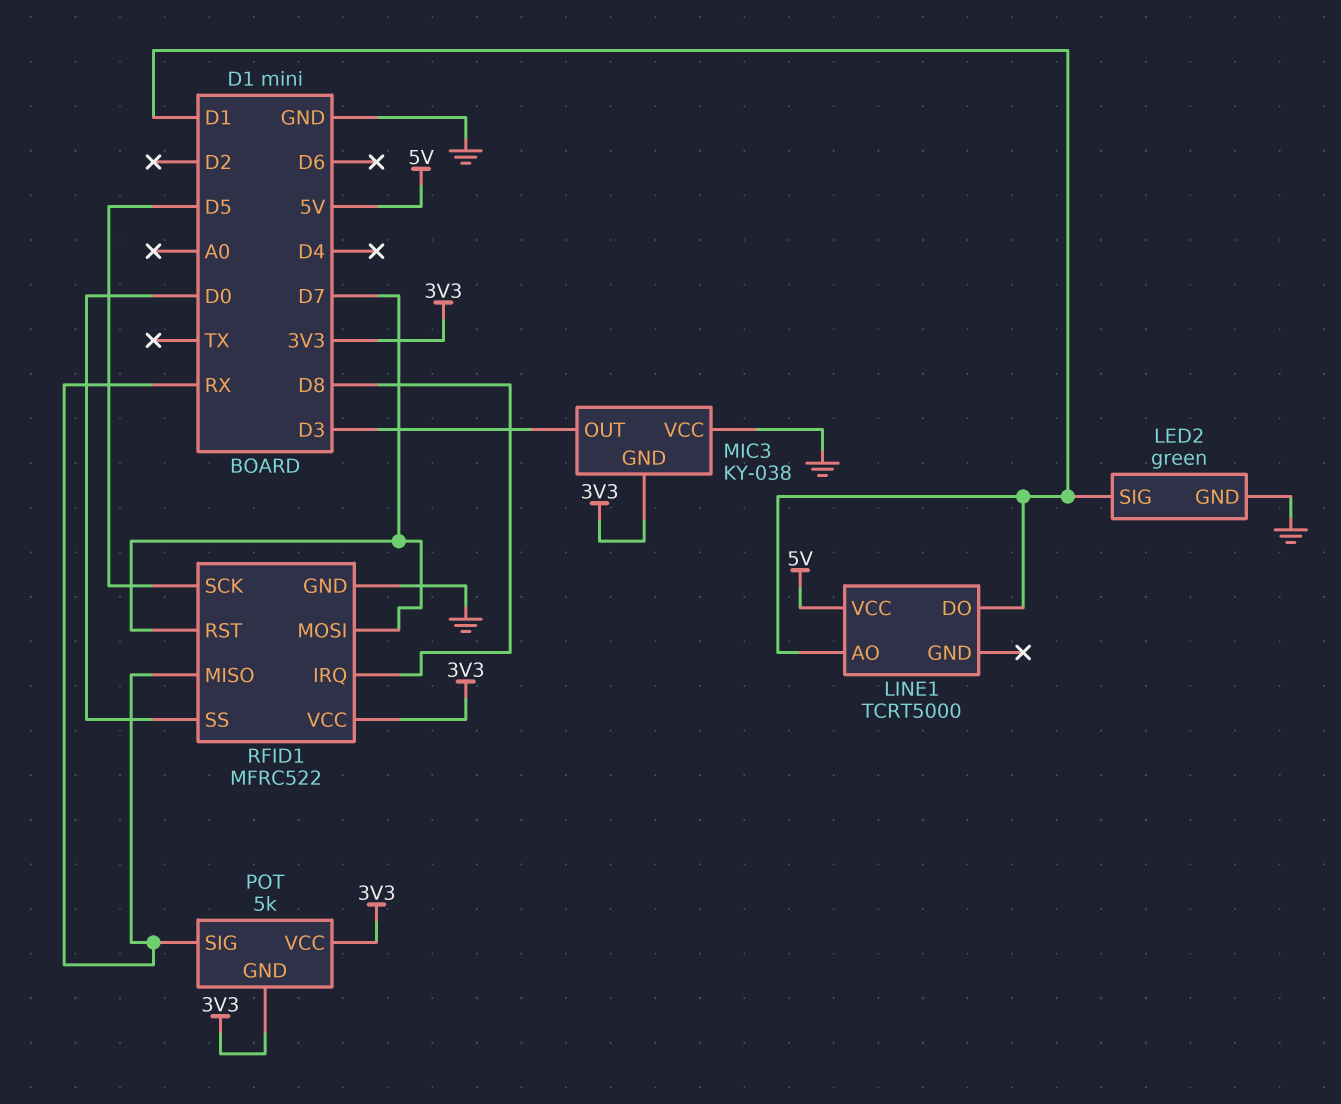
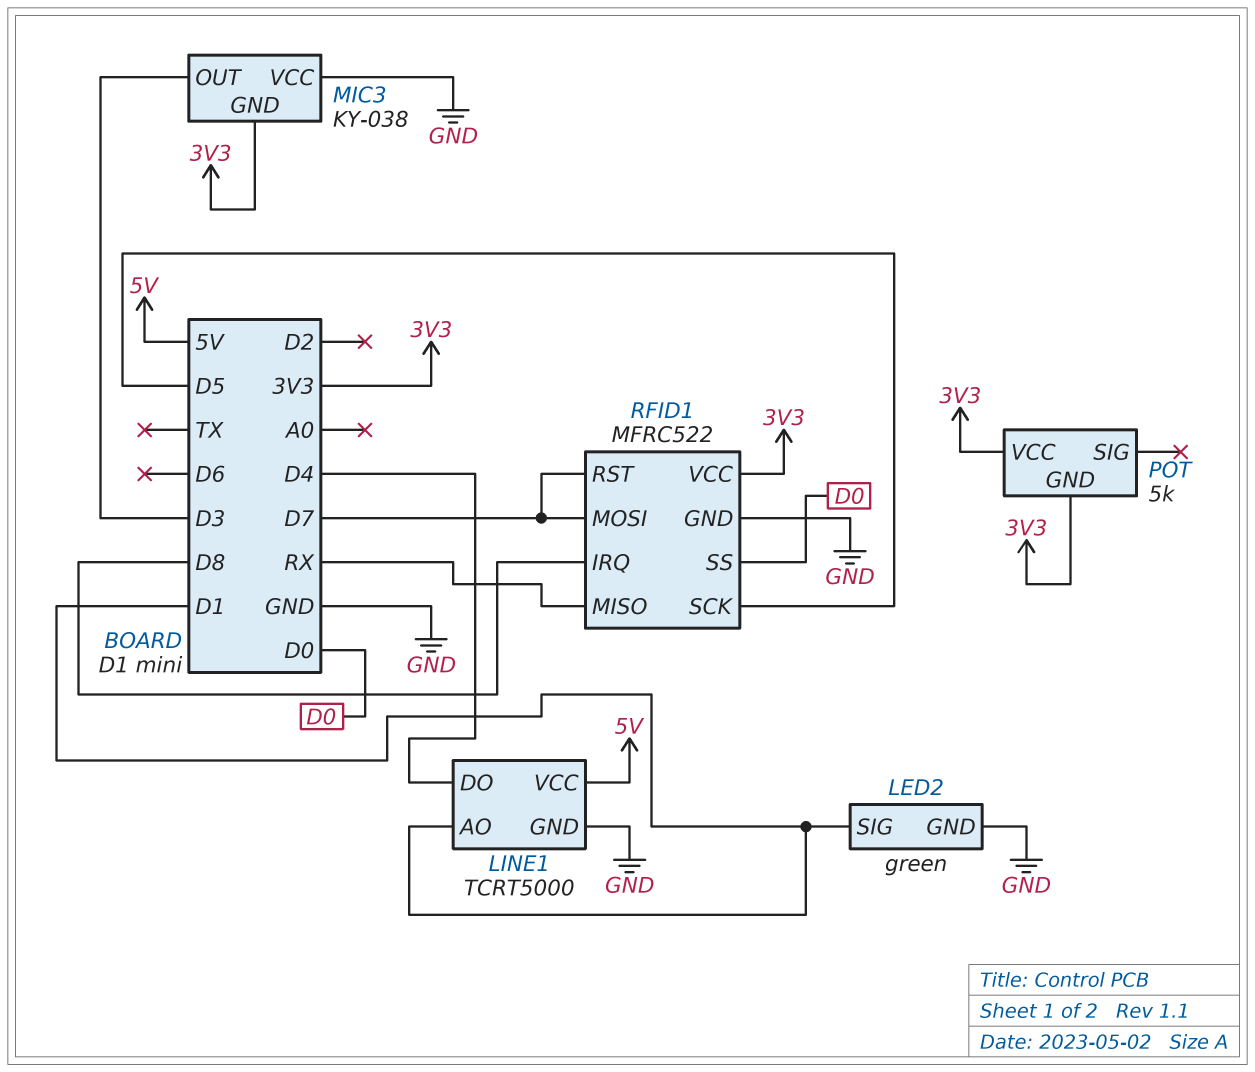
LINE1 pin DO: D1 -> D4
LINE1 pin GND: none -> GND
POT pin SIG: RX -> none

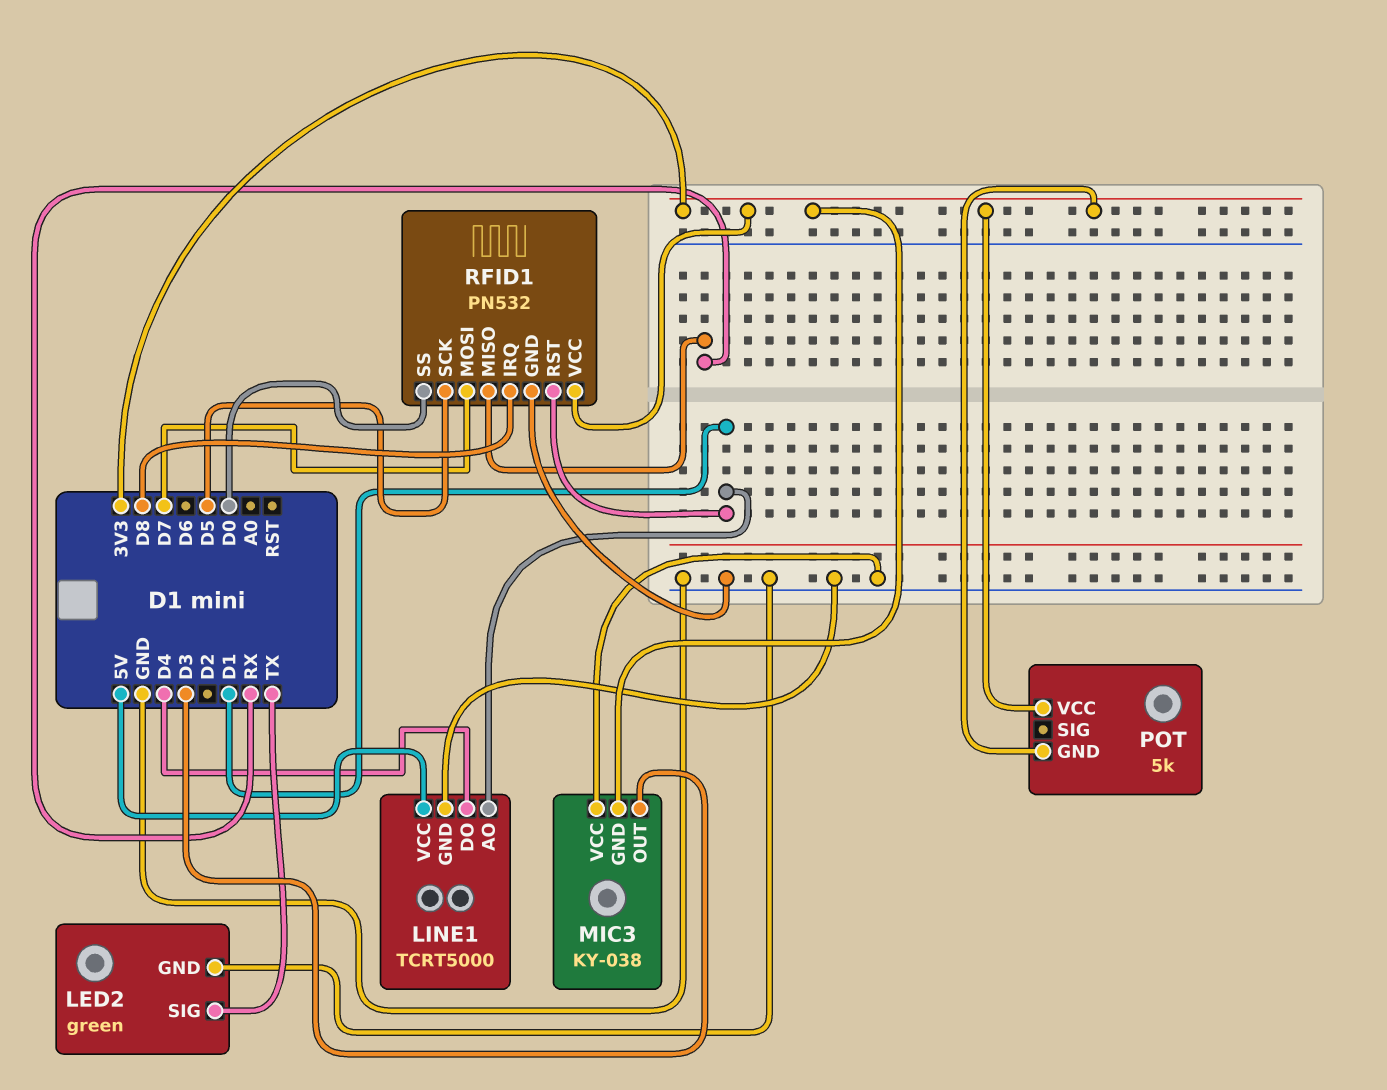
LED2 pin SIG: D1 -> TX
RFID1: MFRC522 -> PN532
RFID1 pin RST: D7 -> D1

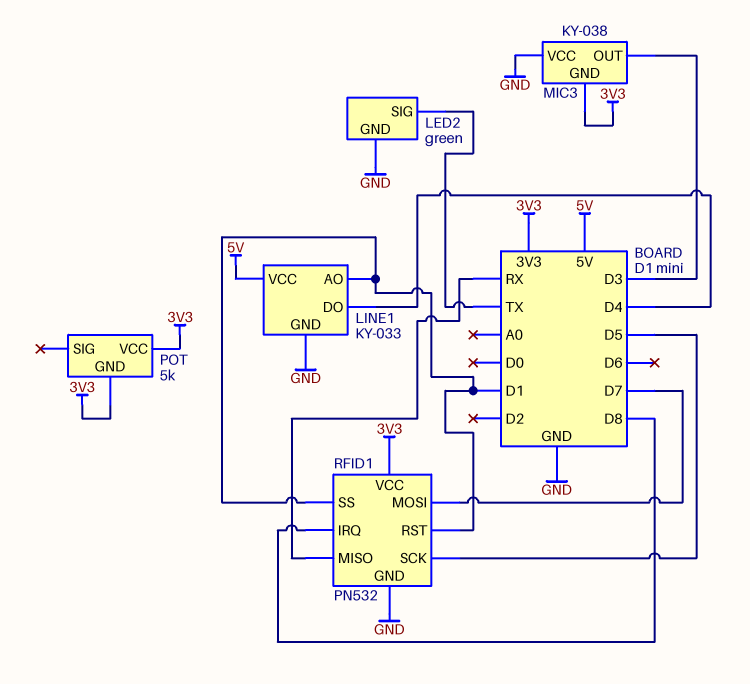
LINE1: TCRT5000 -> KY-033
RFID1 pin SS: D0 -> D1

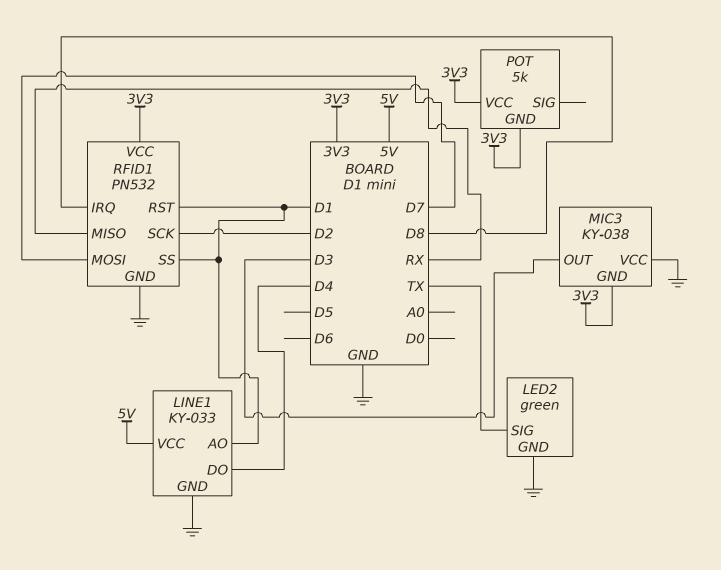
RFID1 pin SCK: D5 -> D2

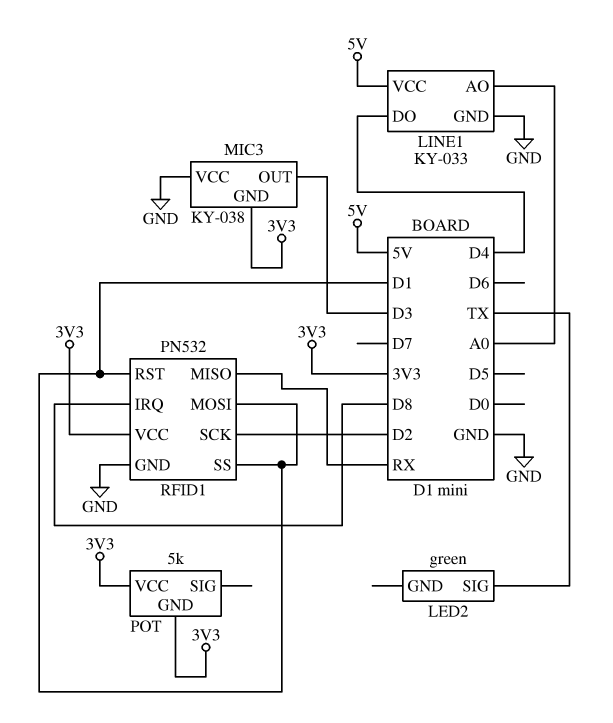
LED2 pin GND: GND -> none
LINE1 pin AO: D1 -> A0
RFID1 pin MOSI: D7 -> D1

